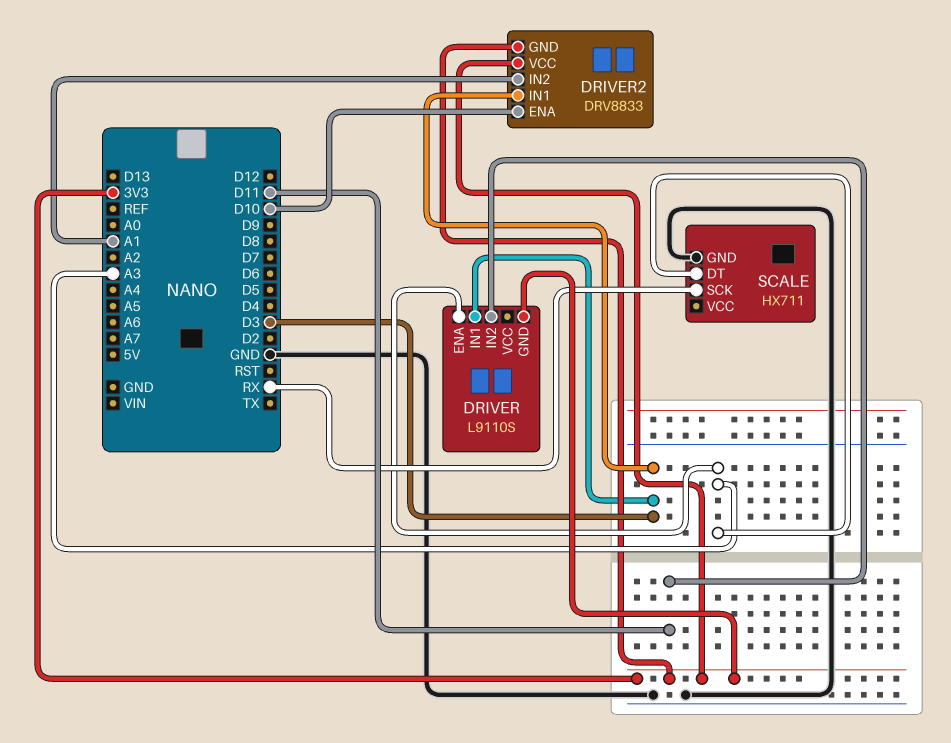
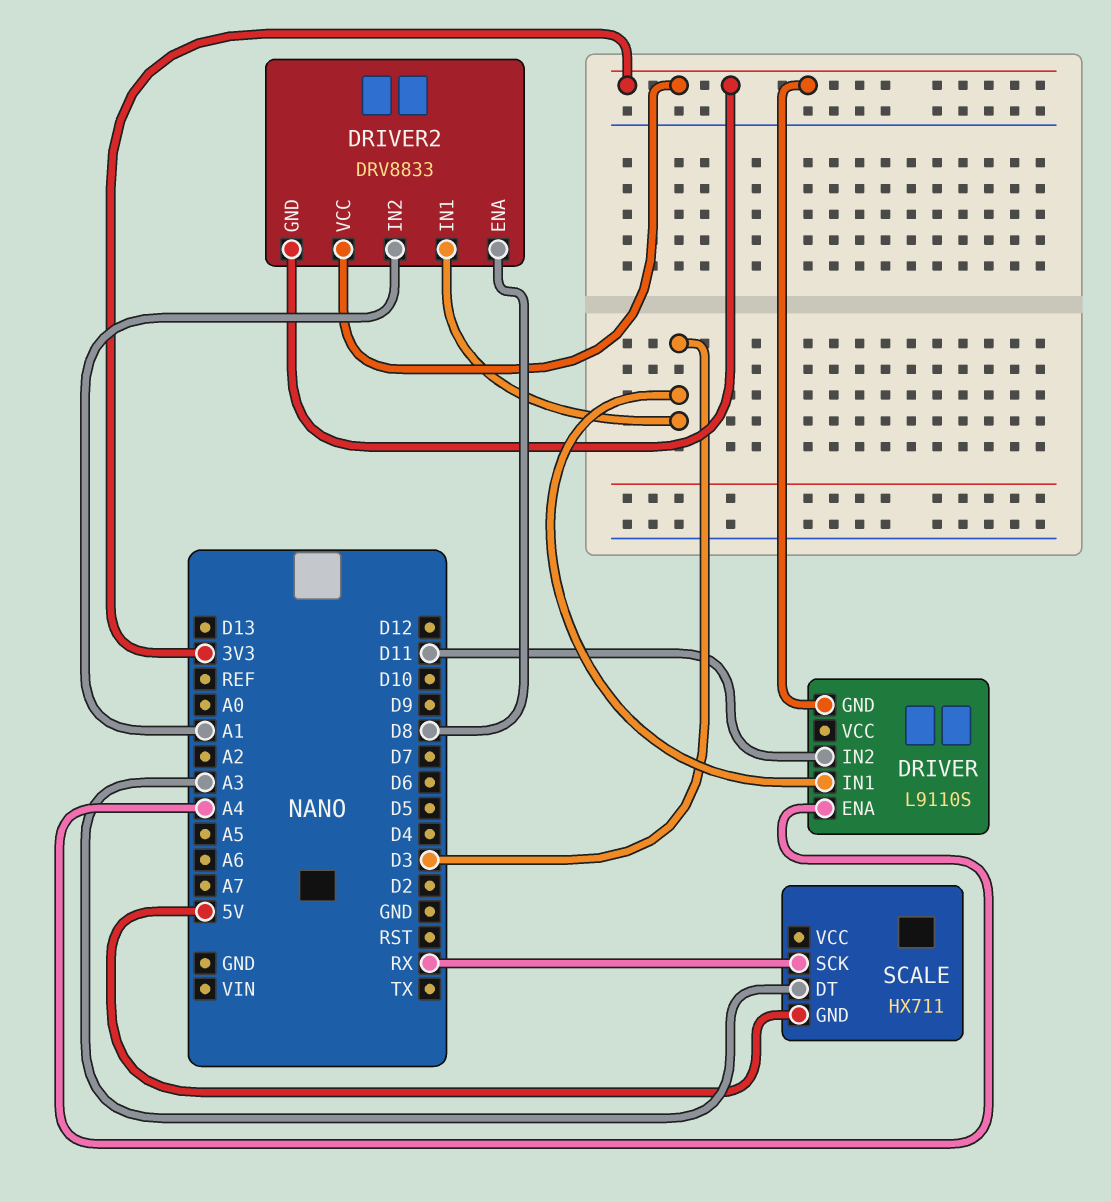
DRIVER pin ENA: A3 -> A4
DRIVER2 pin ENA: D10 -> D8
SCALE pin GND: GND -> 5V

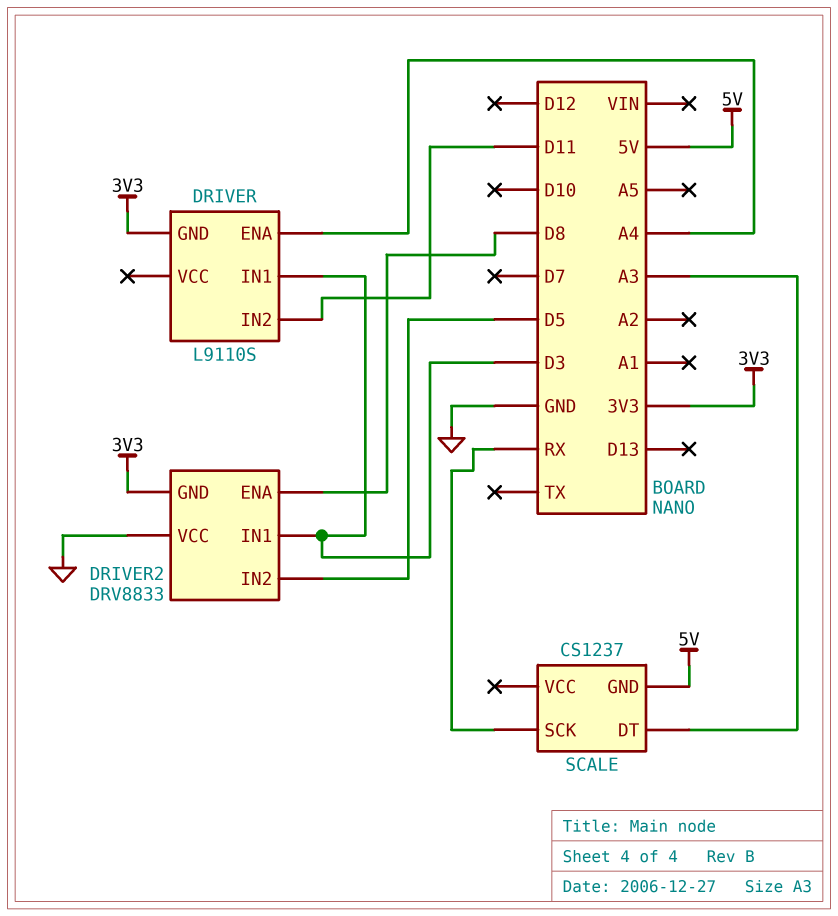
DRIVER2 pin IN2: A1 -> D5
DRIVER2 pin VCC: 3V3 -> GND
SCALE: HX711 -> CS1237

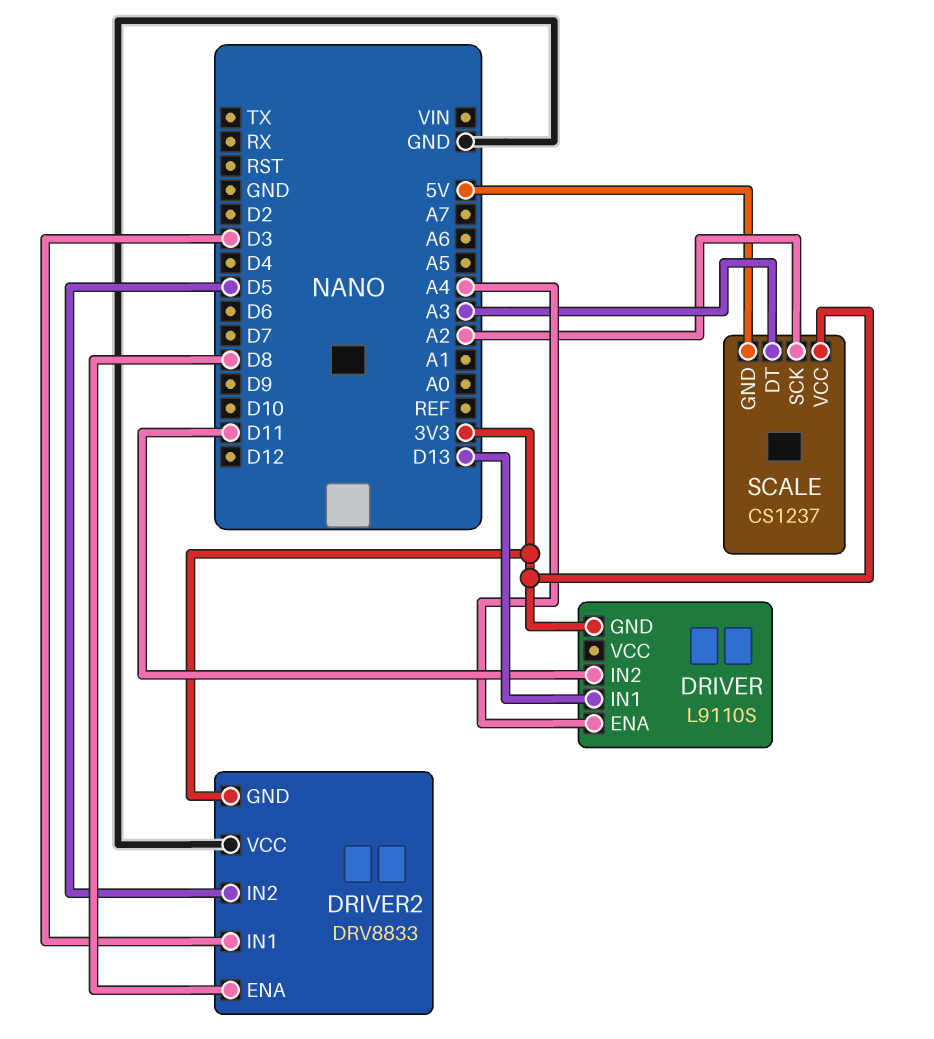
DRIVER pin IN1: D3 -> D13
SCALE pin SCK: RX -> A2
SCALE pin VCC: none -> 3V3

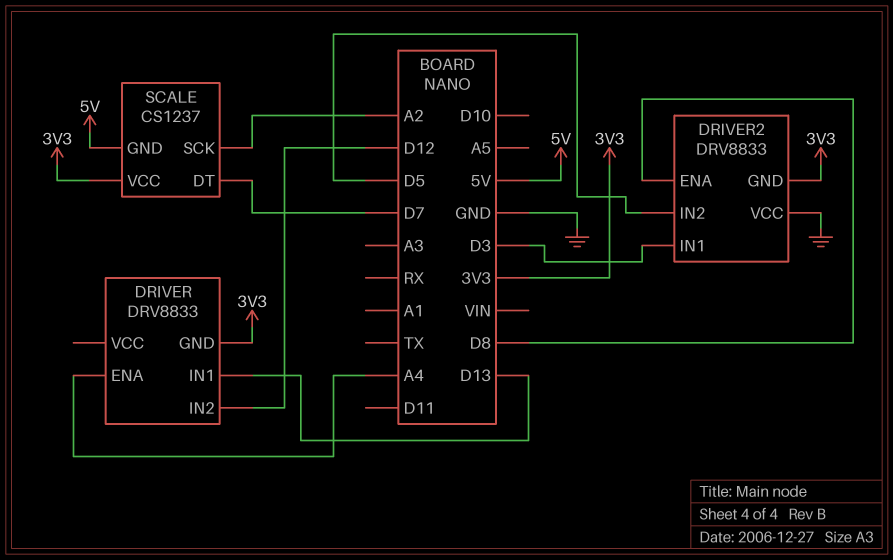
DRIVER: L9110S -> DRV8833
DRIVER pin IN2: D11 -> D12
SCALE pin DT: A3 -> D7

